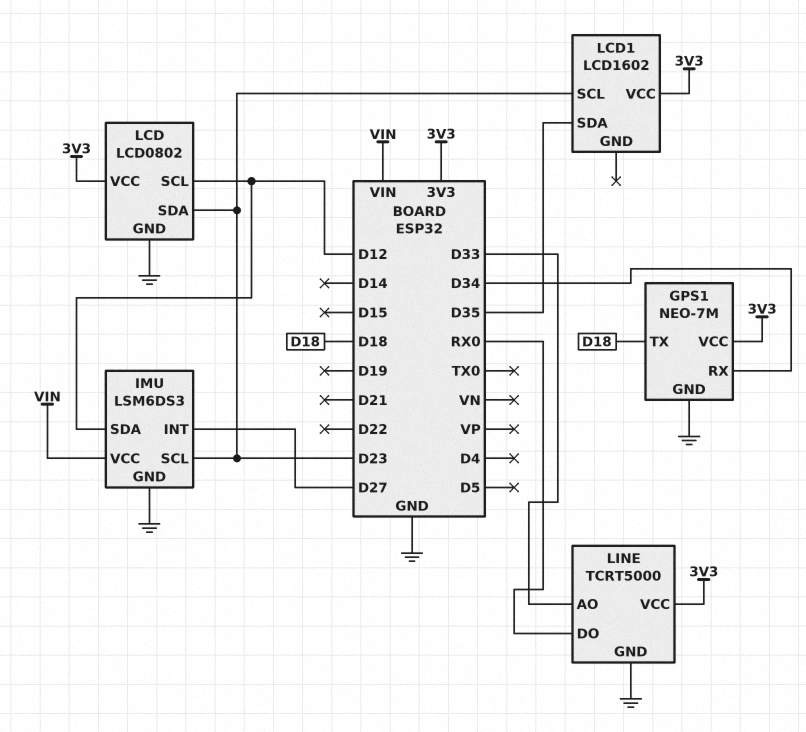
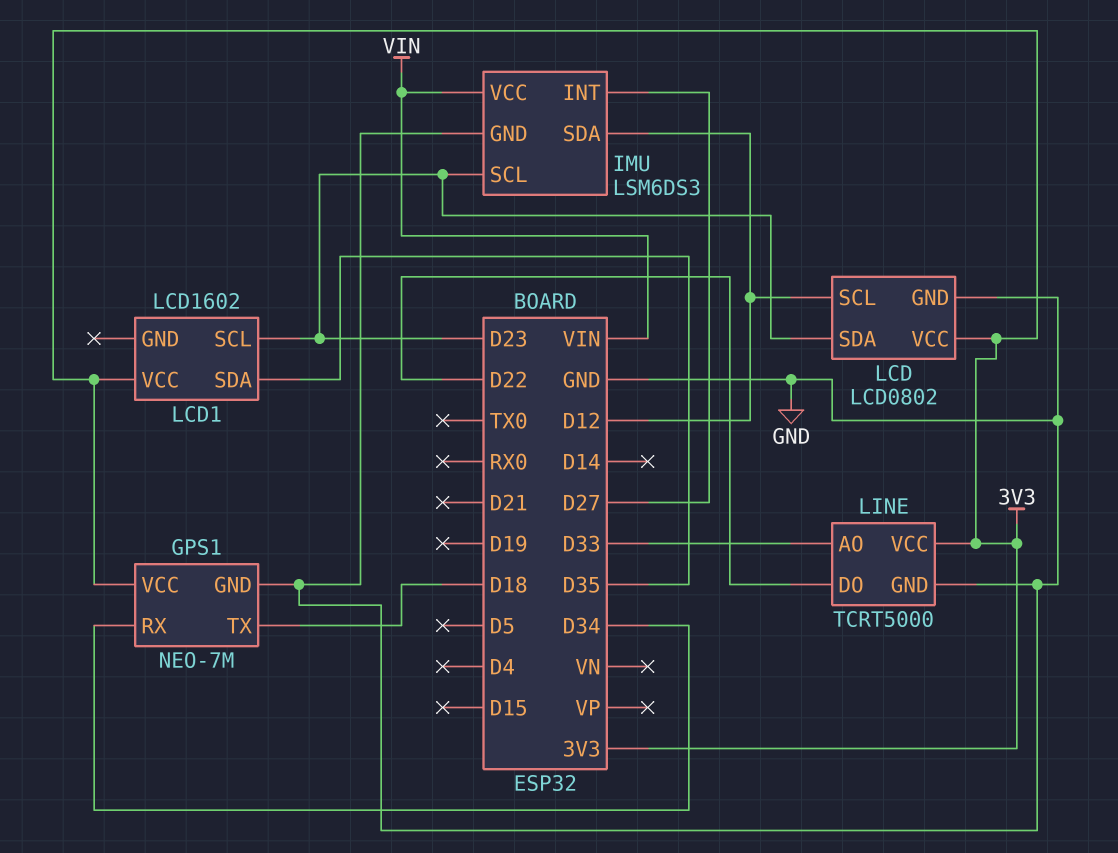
LINE pin DO: RX0 -> D22

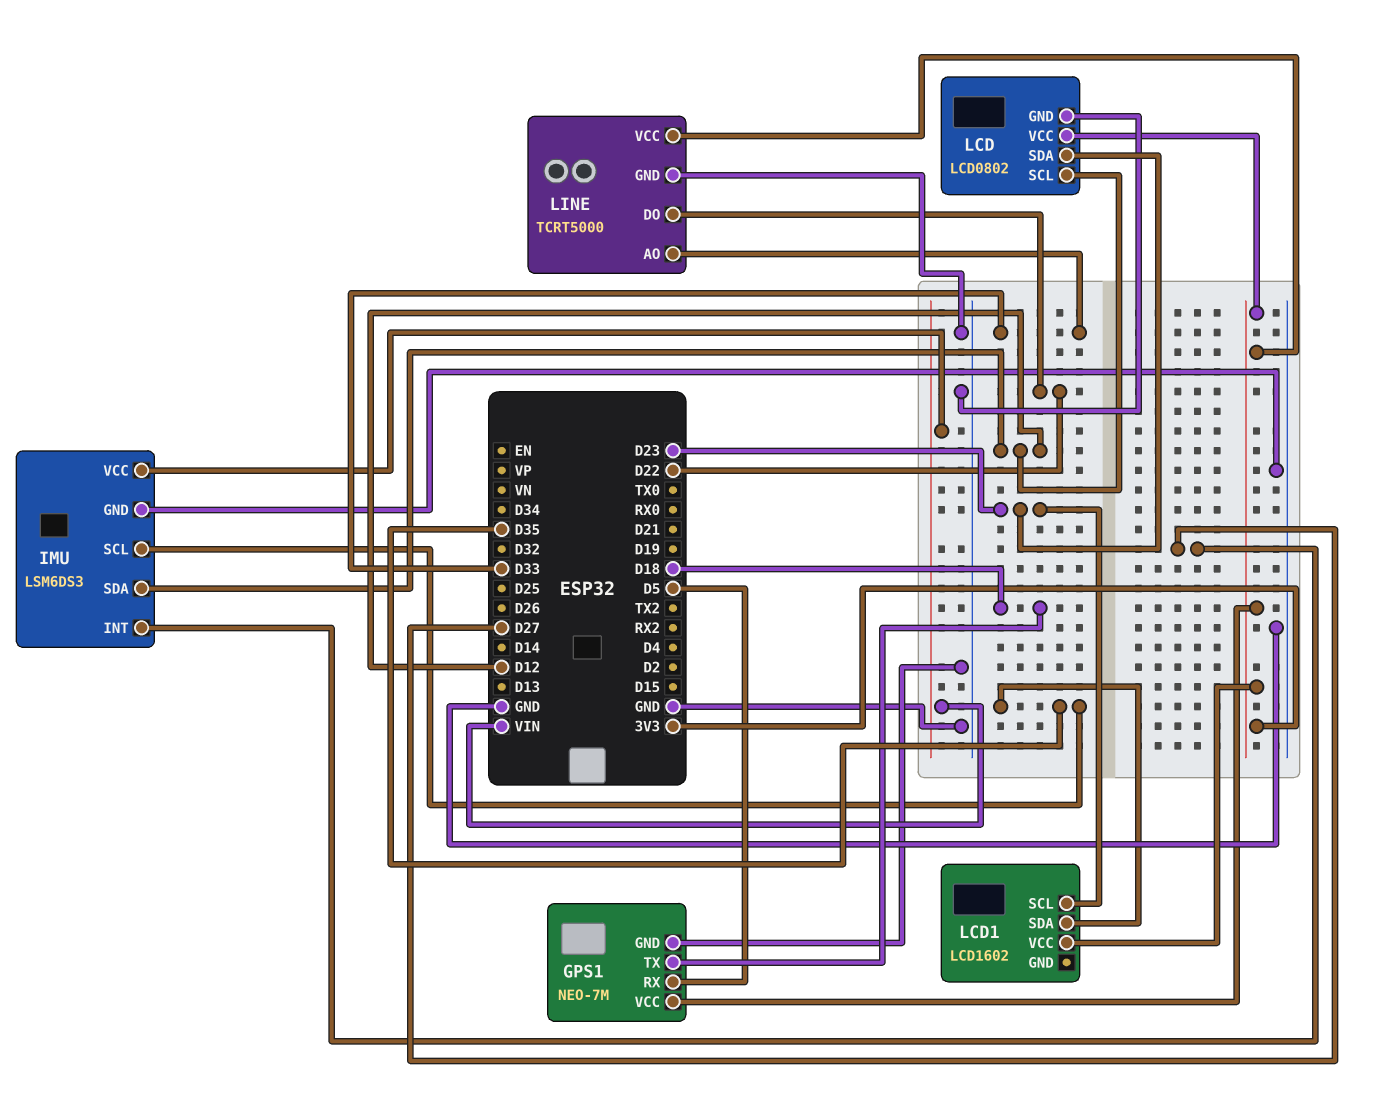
GPS1 pin RX: D34 -> D5
IMU pin SCL: D23 -> D35

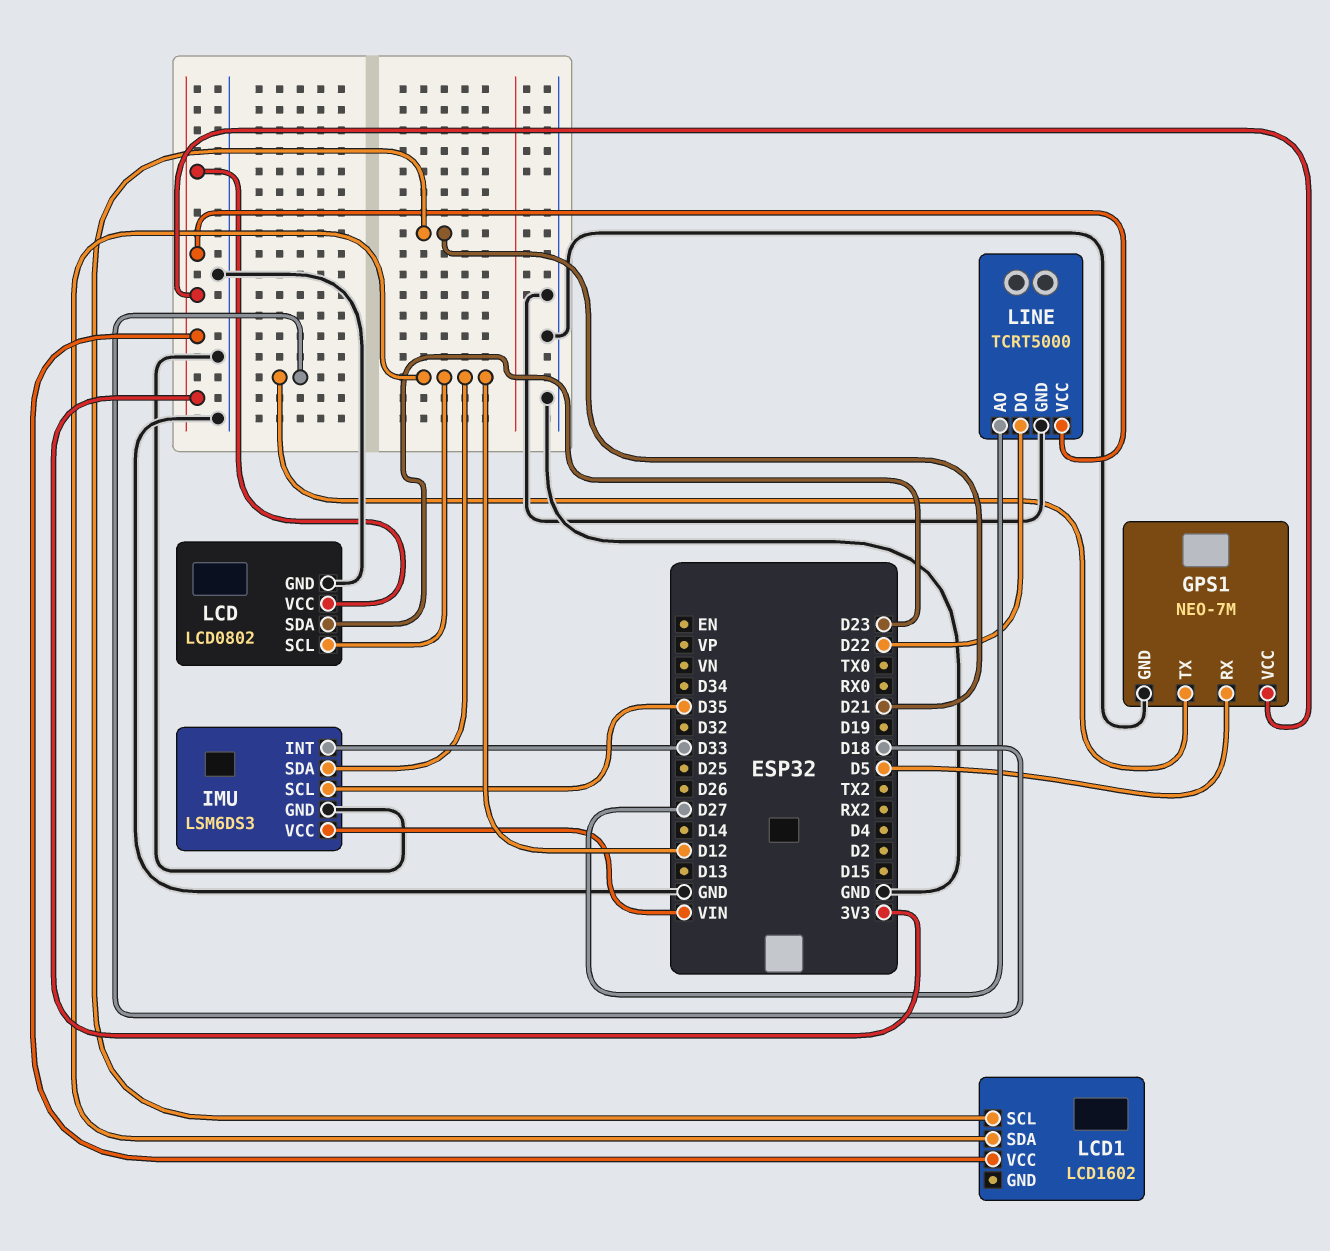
IMU pin INT: D27 -> D33
LCD1 pin SCL: D23 -> D21
LCD1 pin SDA: D35 -> D12
LINE pin AO: D33 -> D27

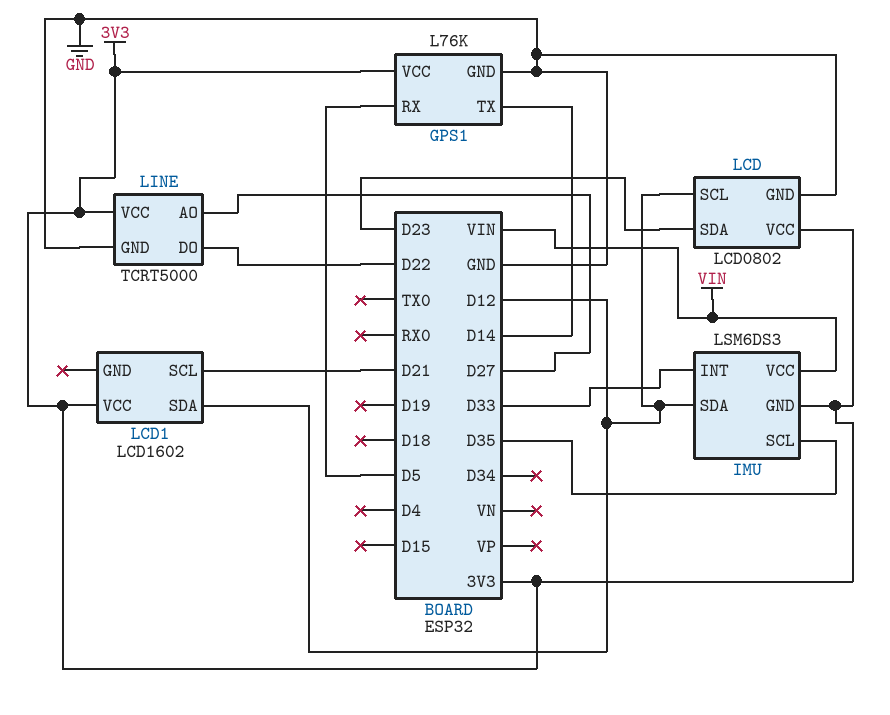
GPS1: NEO-7M -> L76K
GPS1 pin TX: D18 -> D14
IMU pin GND: GND -> 3V3

